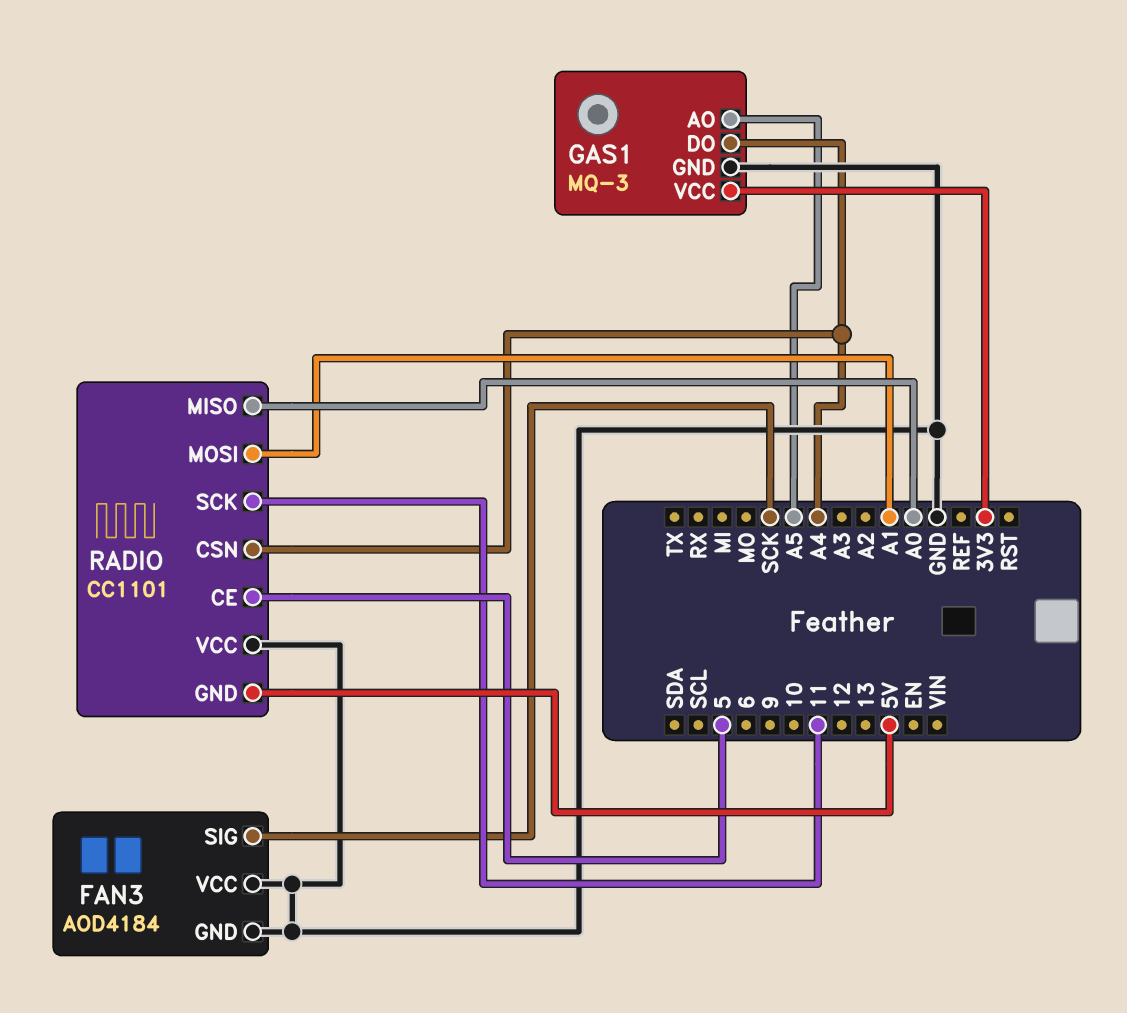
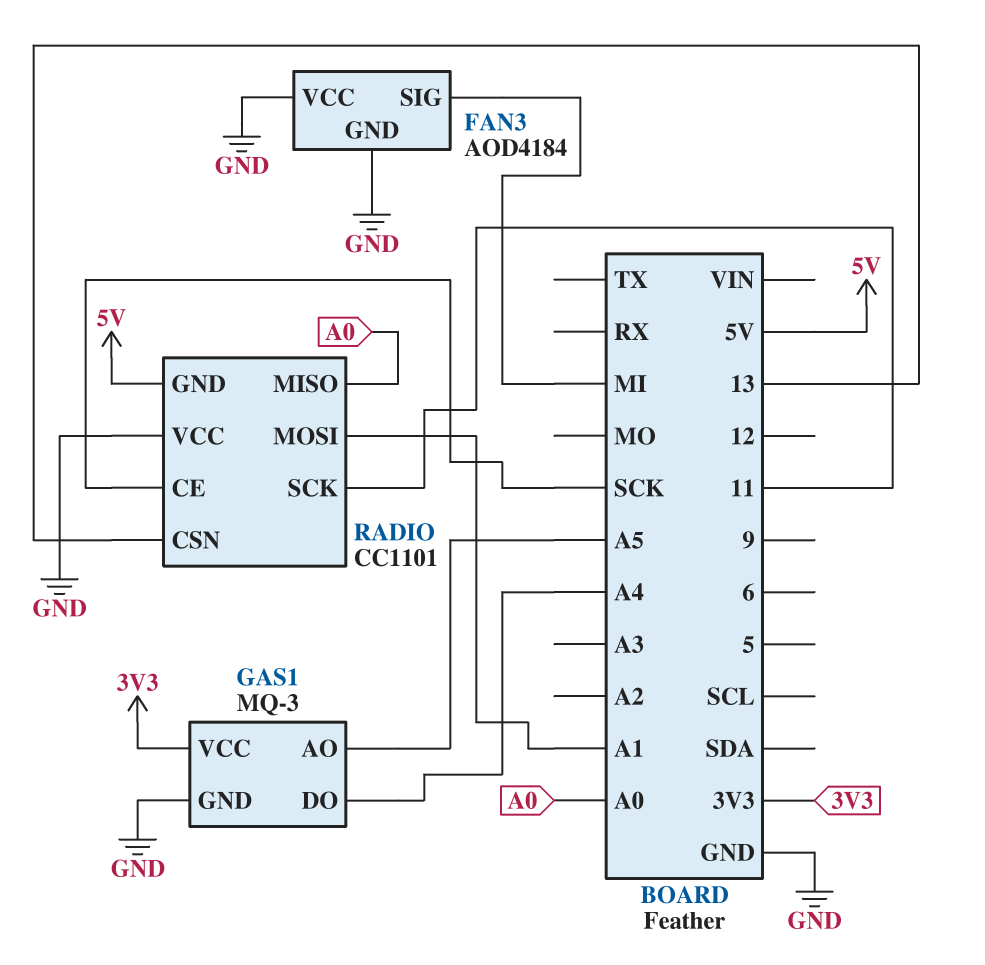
FAN3 pin SIG: SCK -> MI
RADIO pin CE: 5 -> SCK
RADIO pin CSN: A4 -> 13

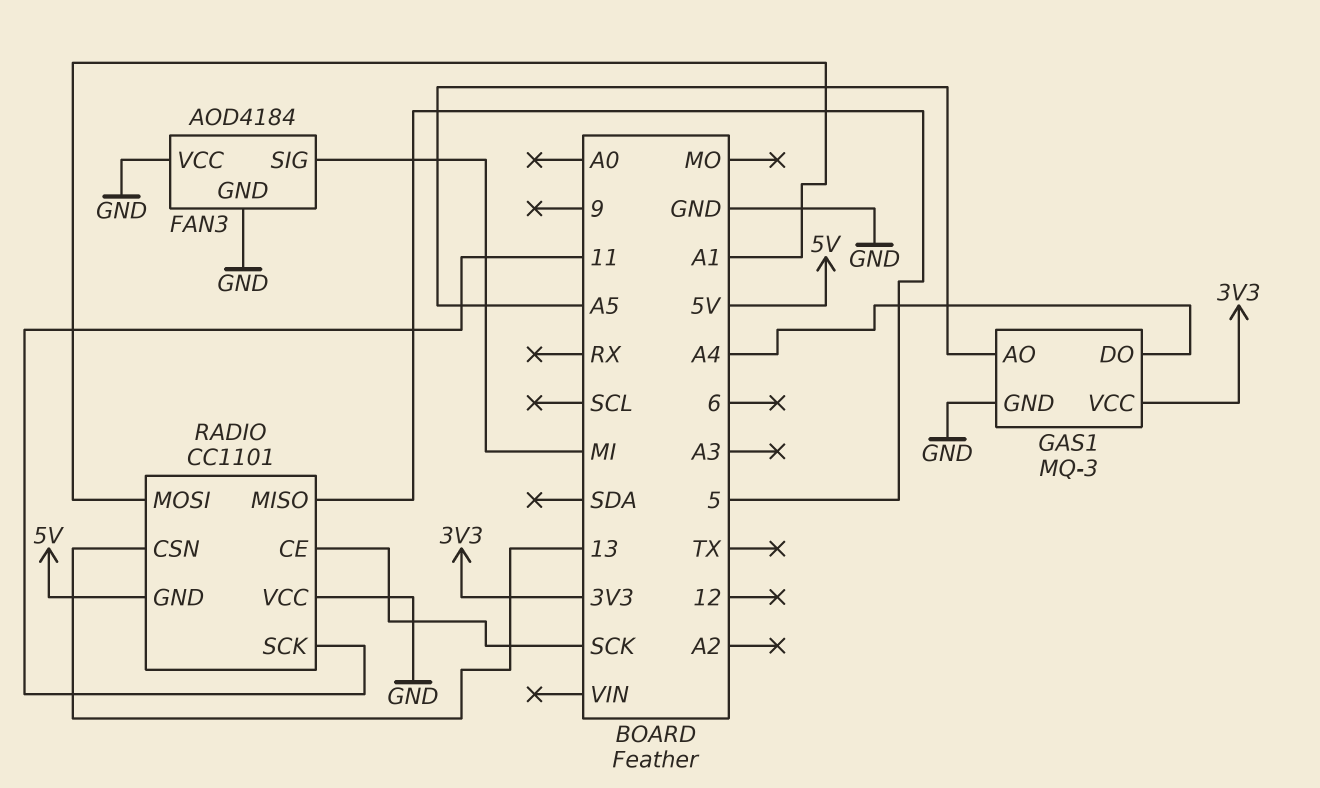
RADIO pin MISO: A0 -> 5

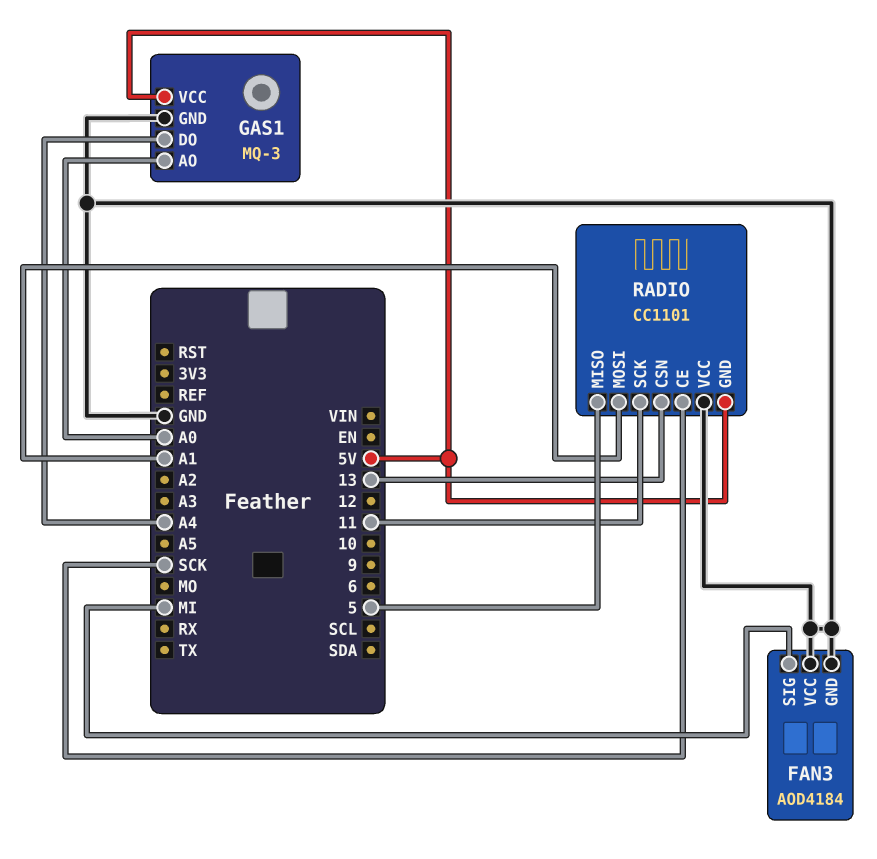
GAS1 pin AO: A5 -> A0
GAS1 pin VCC: 3V3 -> 5V

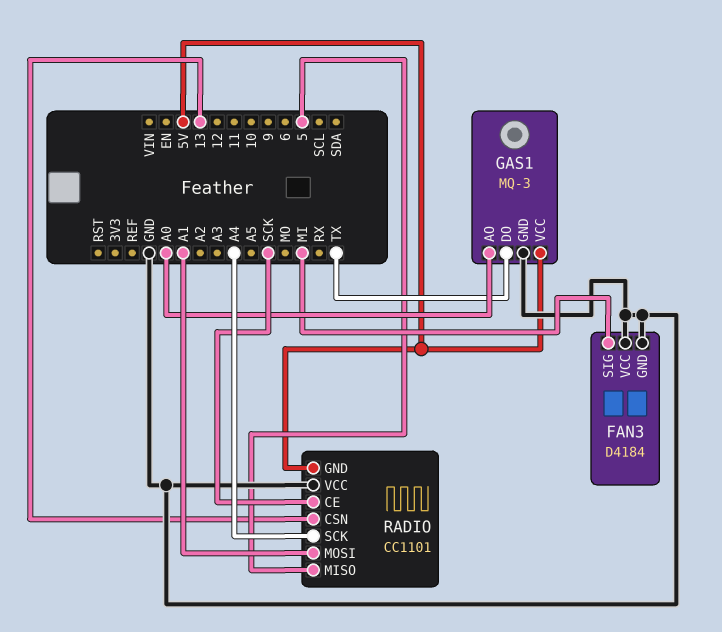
FAN3: AOD4184 -> D4184
GAS1 pin DO: A4 -> TX
RADIO pin SCK: 11 -> A4

